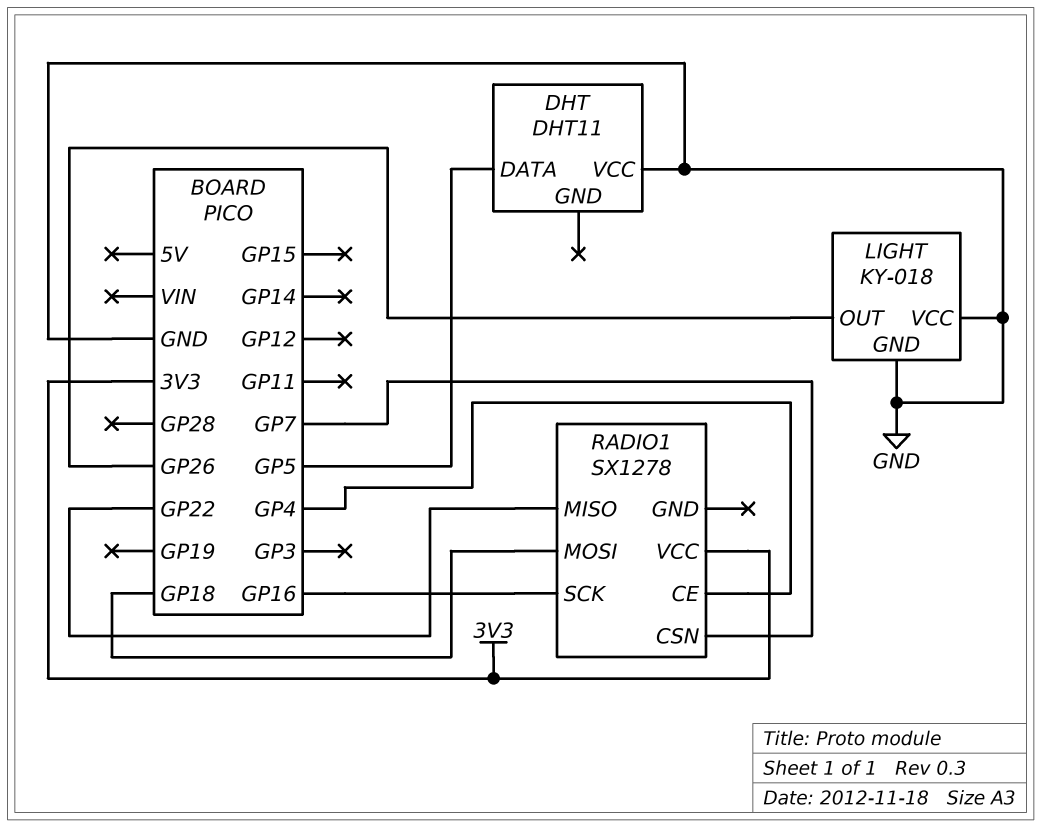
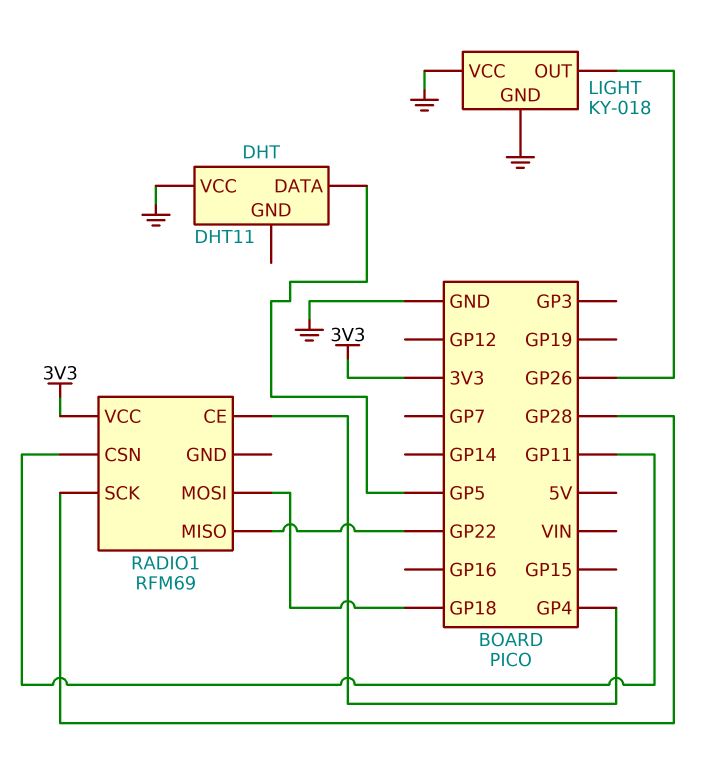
RADIO1: SX1278 -> RFM69
RADIO1 pin CSN: GP7 -> GP11
RADIO1 pin SCK: GP16 -> GP28

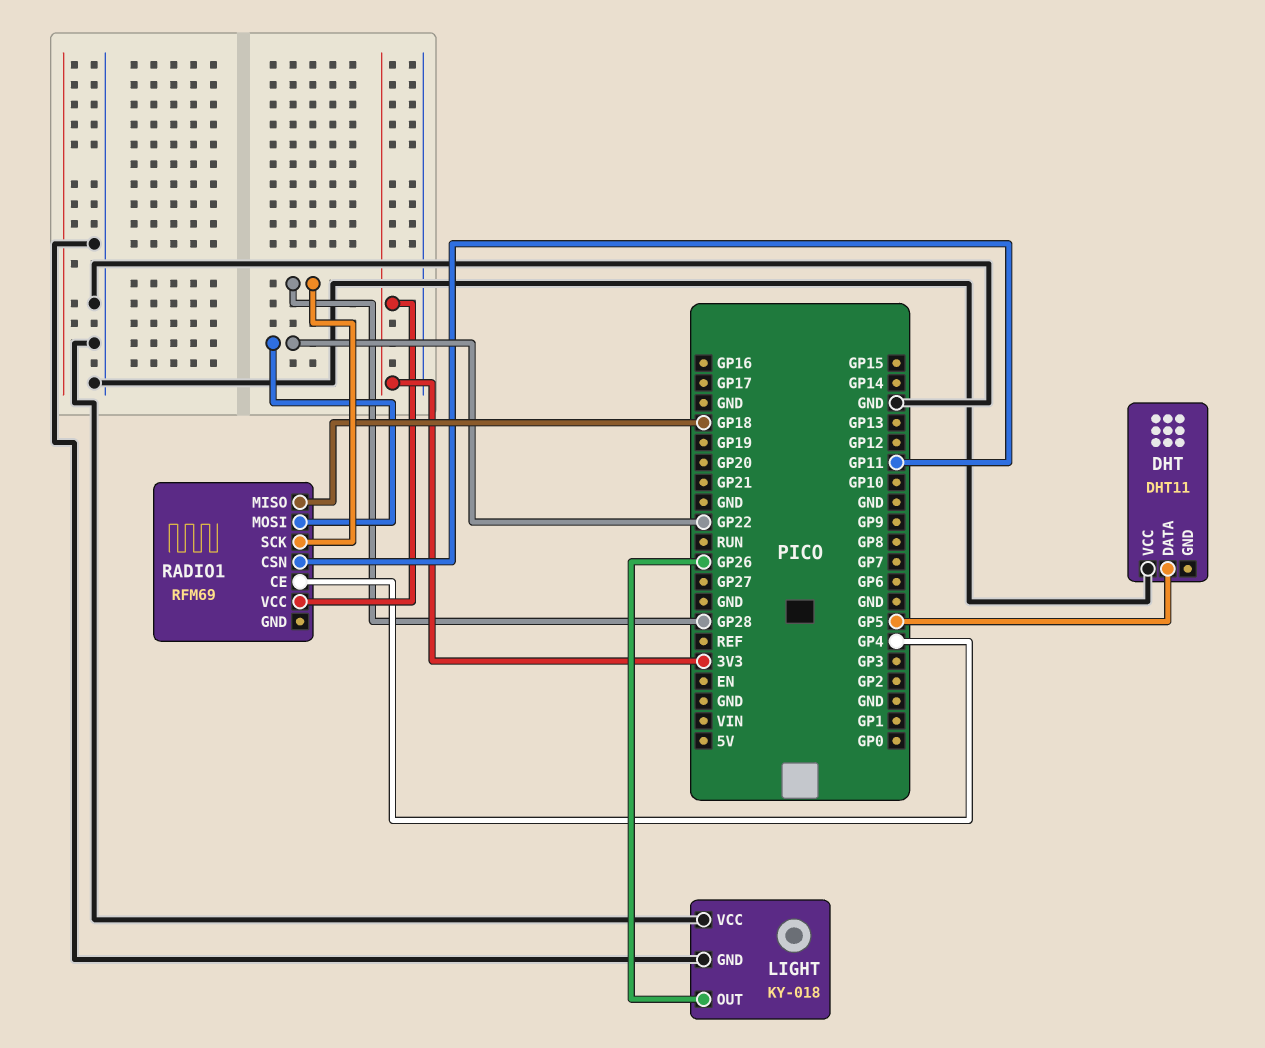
RADIO1 pin MISO: GP22 -> GP18
RADIO1 pin MOSI: GP18 -> GP22

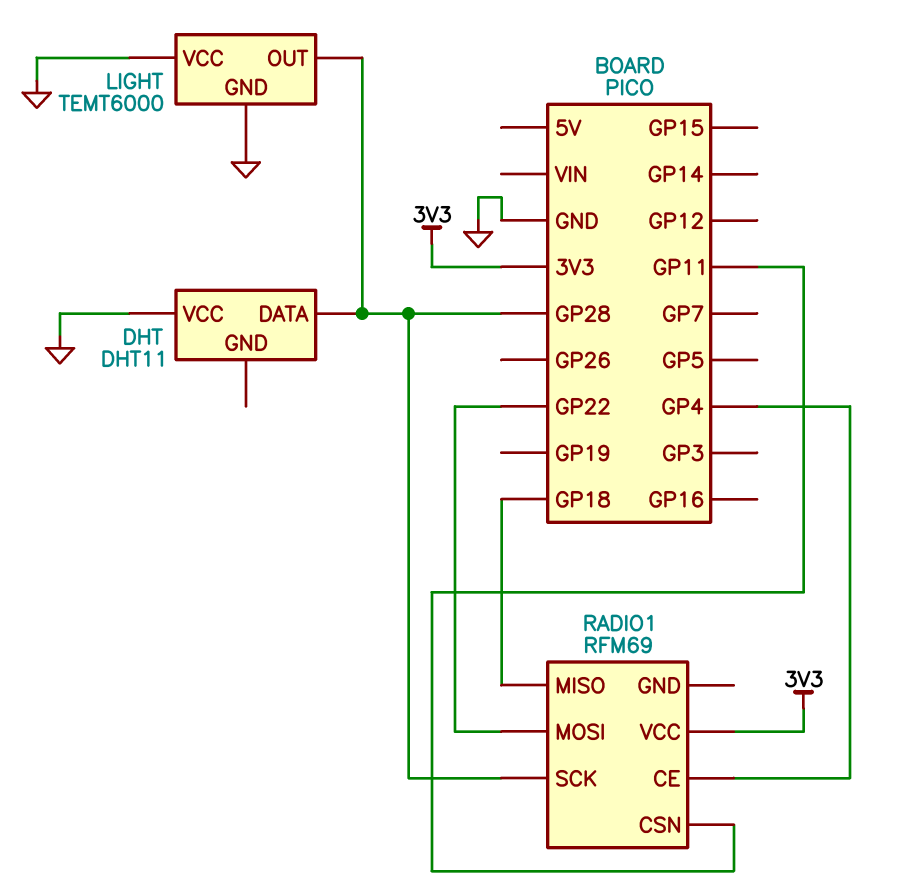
DHT pin DATA: GP5 -> GP28
LIGHT: KY-018 -> TEMT6000
LIGHT pin OUT: GP26 -> GP28

